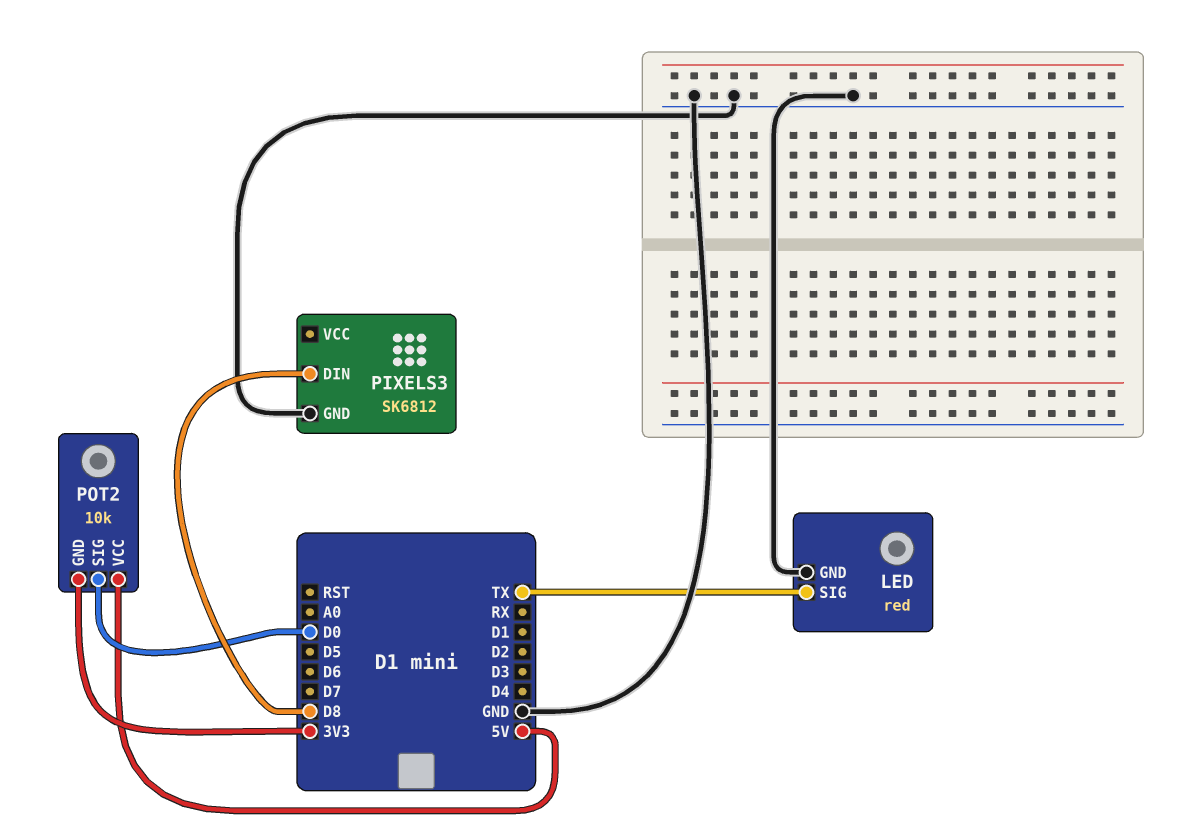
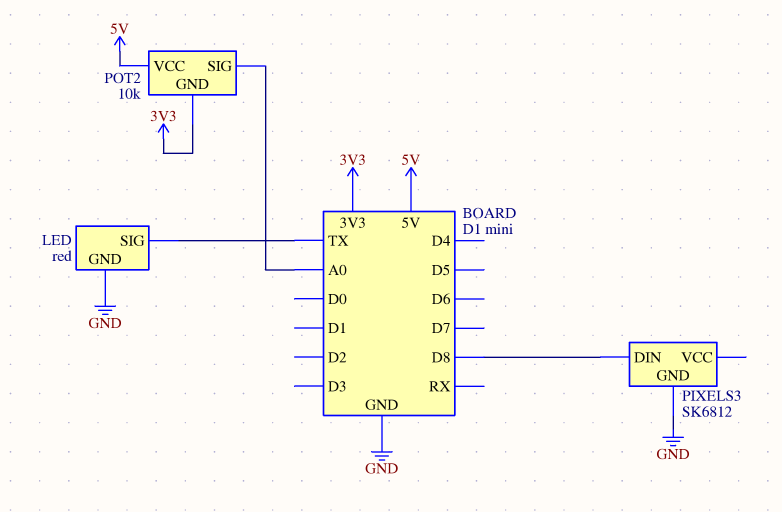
POT2 pin SIG: D0 -> A0

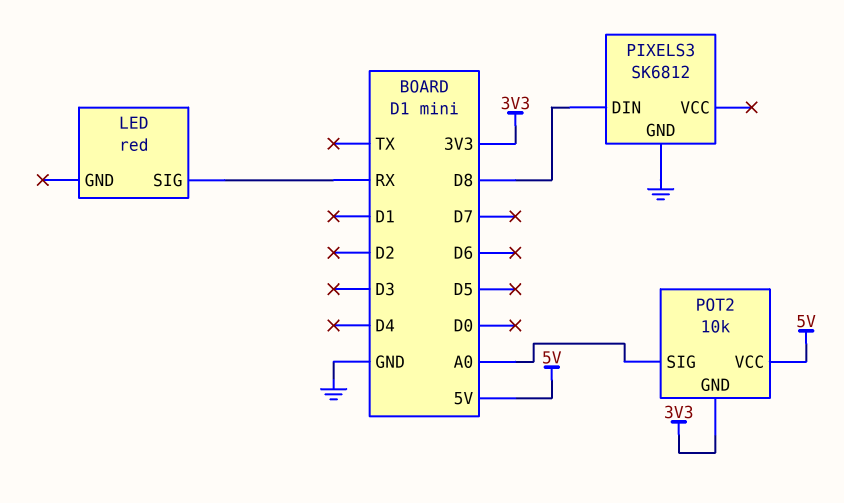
LED pin GND: GND -> none
LED pin SIG: TX -> RX

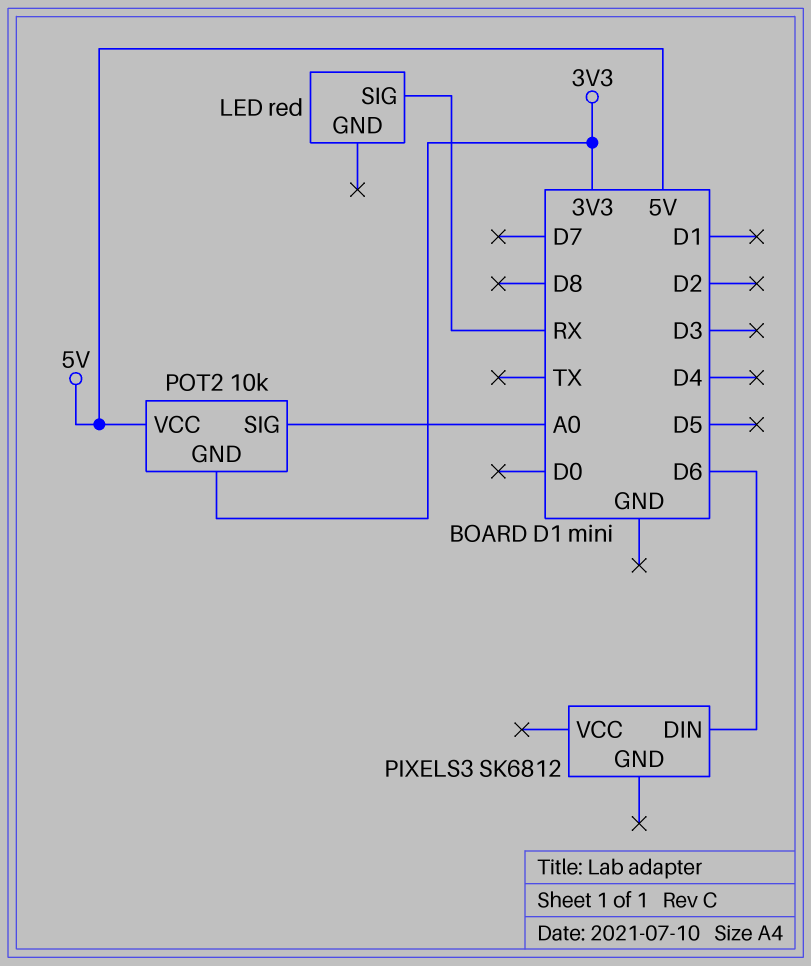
PIXELS3 pin DIN: D8 -> D6
PIXELS3 pin GND: GND -> none

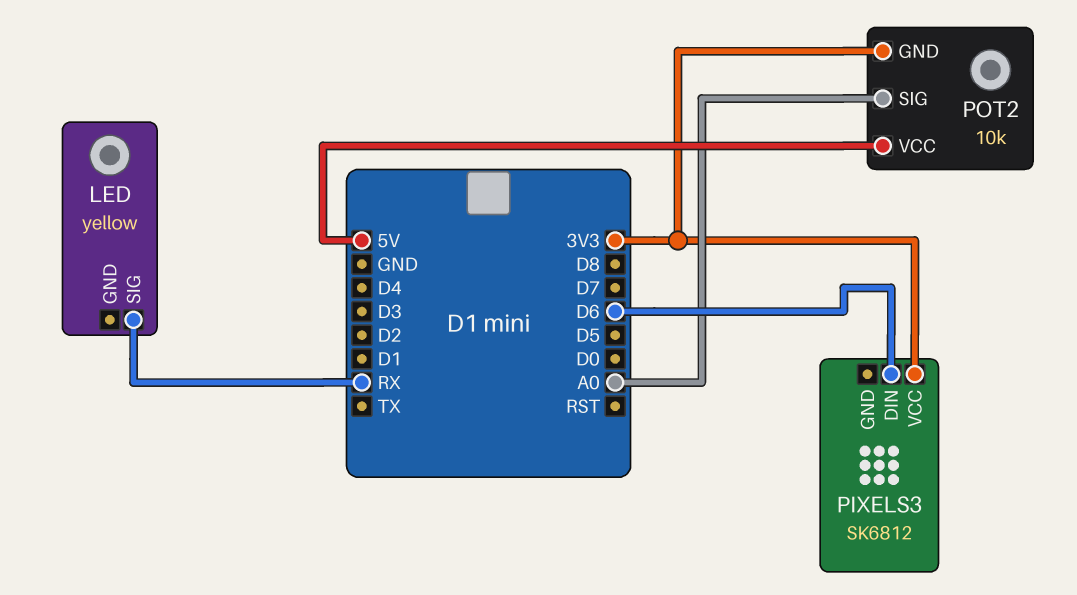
LED: red -> yellow
PIXELS3 pin VCC: none -> 3V3

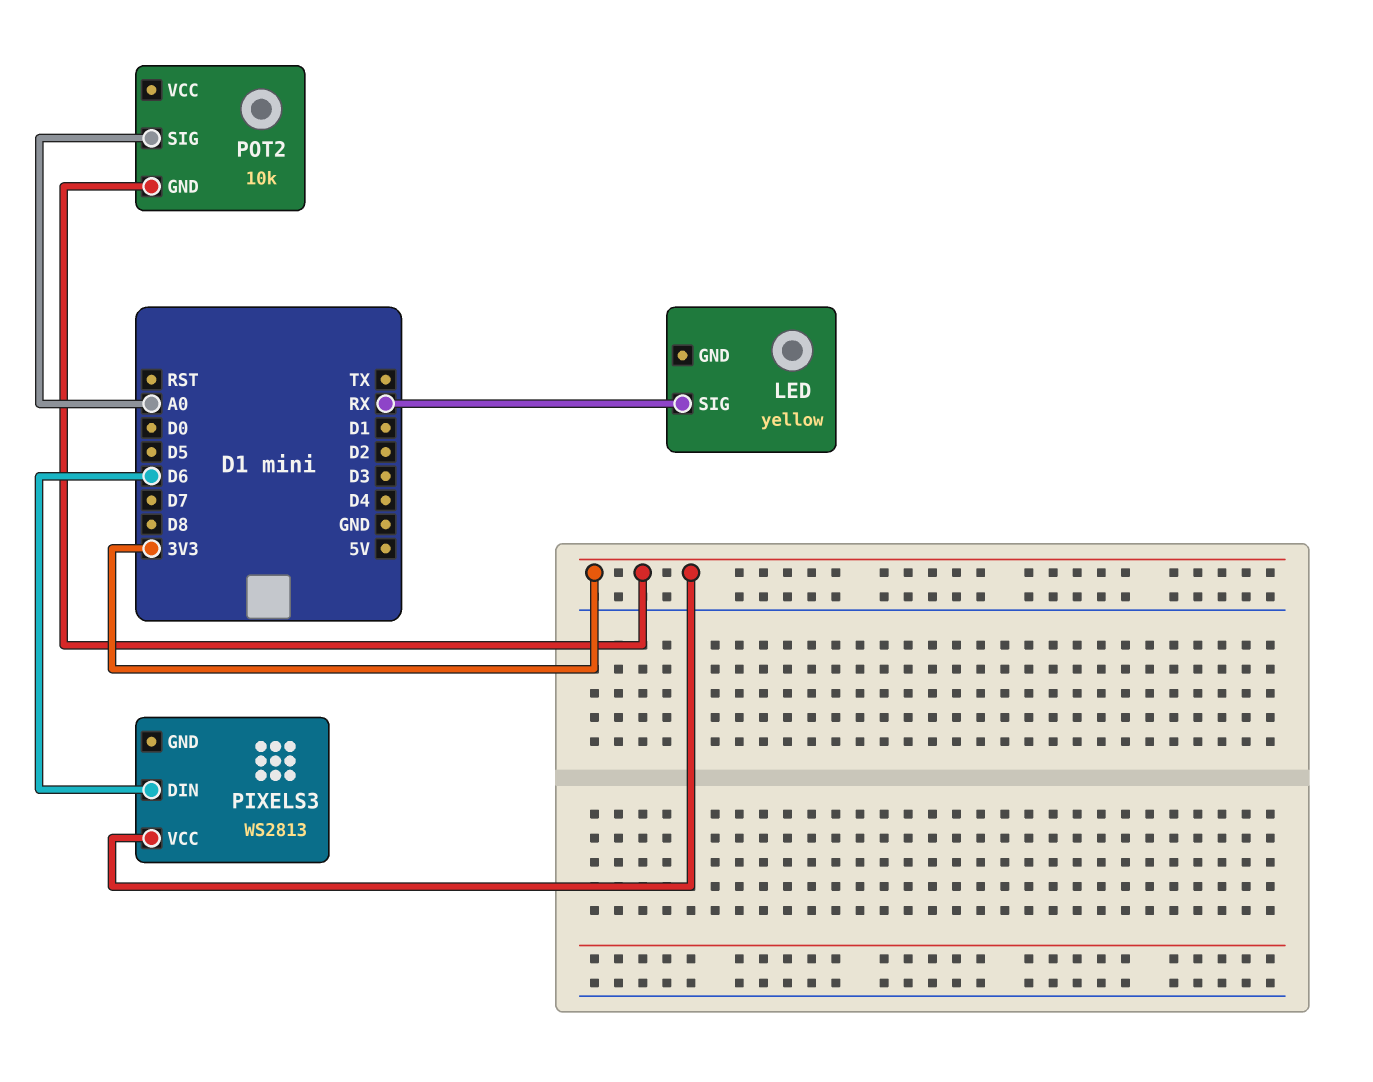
PIXELS3: SK6812 -> WS2813
POT2 pin VCC: 5V -> none

